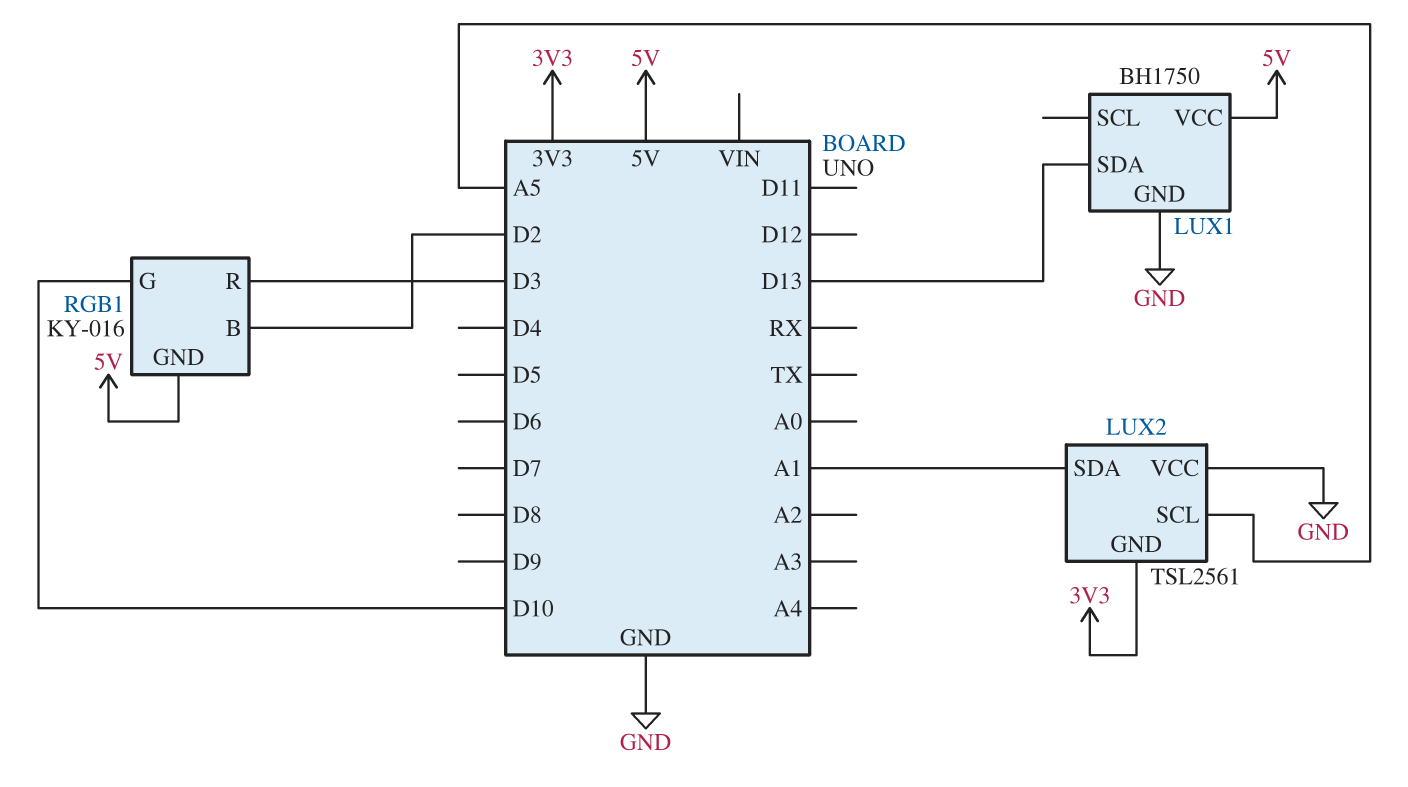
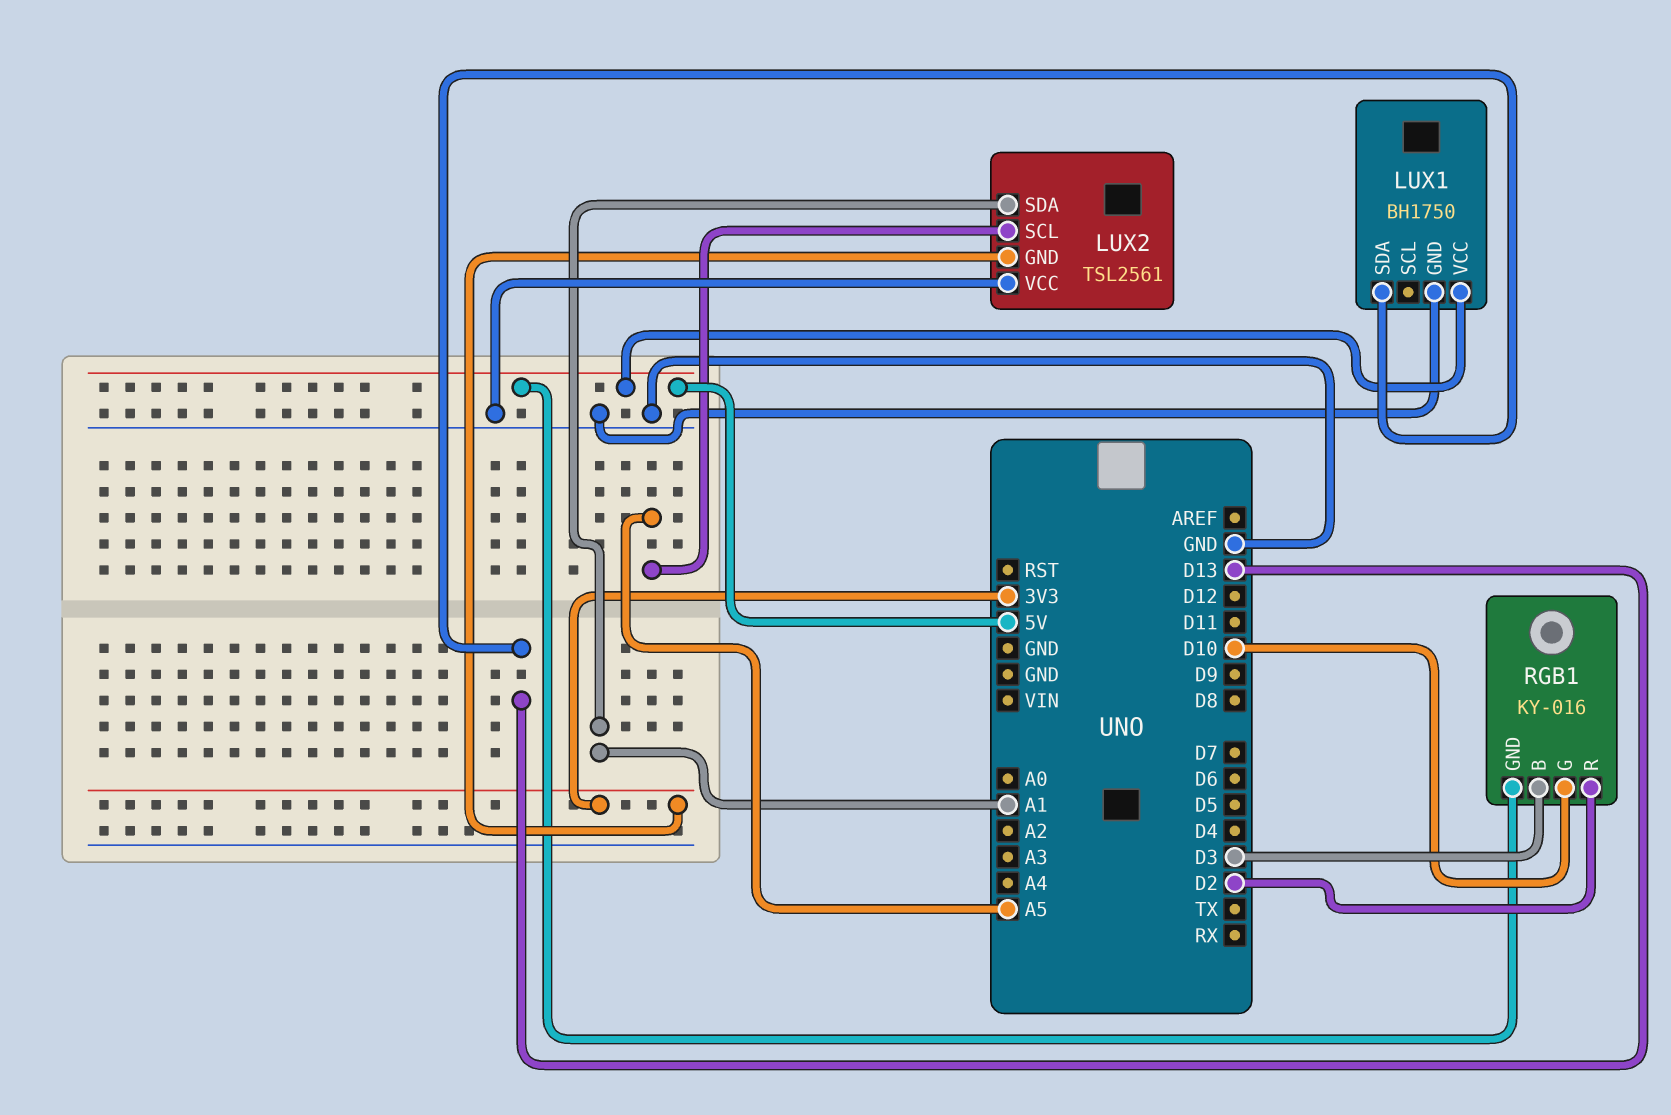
RGB1 pin B: D2 -> D3
RGB1 pin R: D3 -> D2

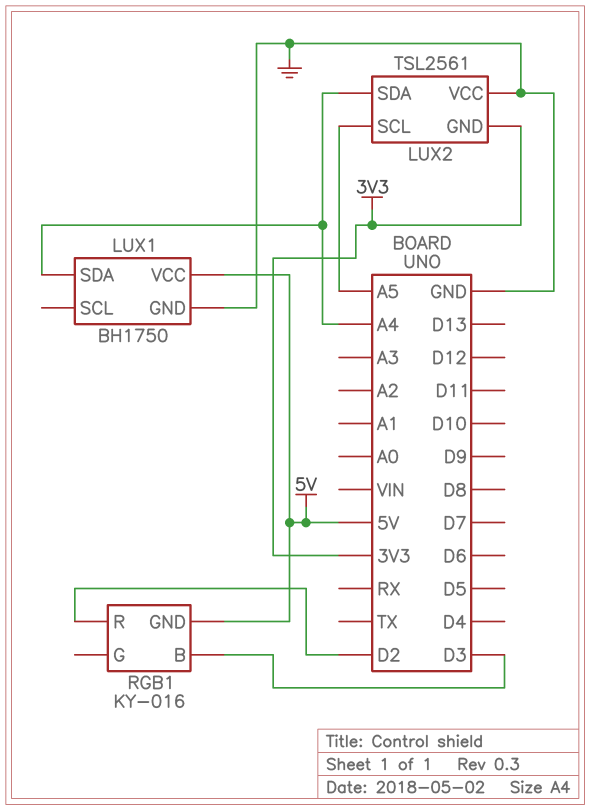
LUX1 pin SDA: D13 -> A4
LUX2 pin SDA: A1 -> A4
RGB1 pin G: D10 -> none

